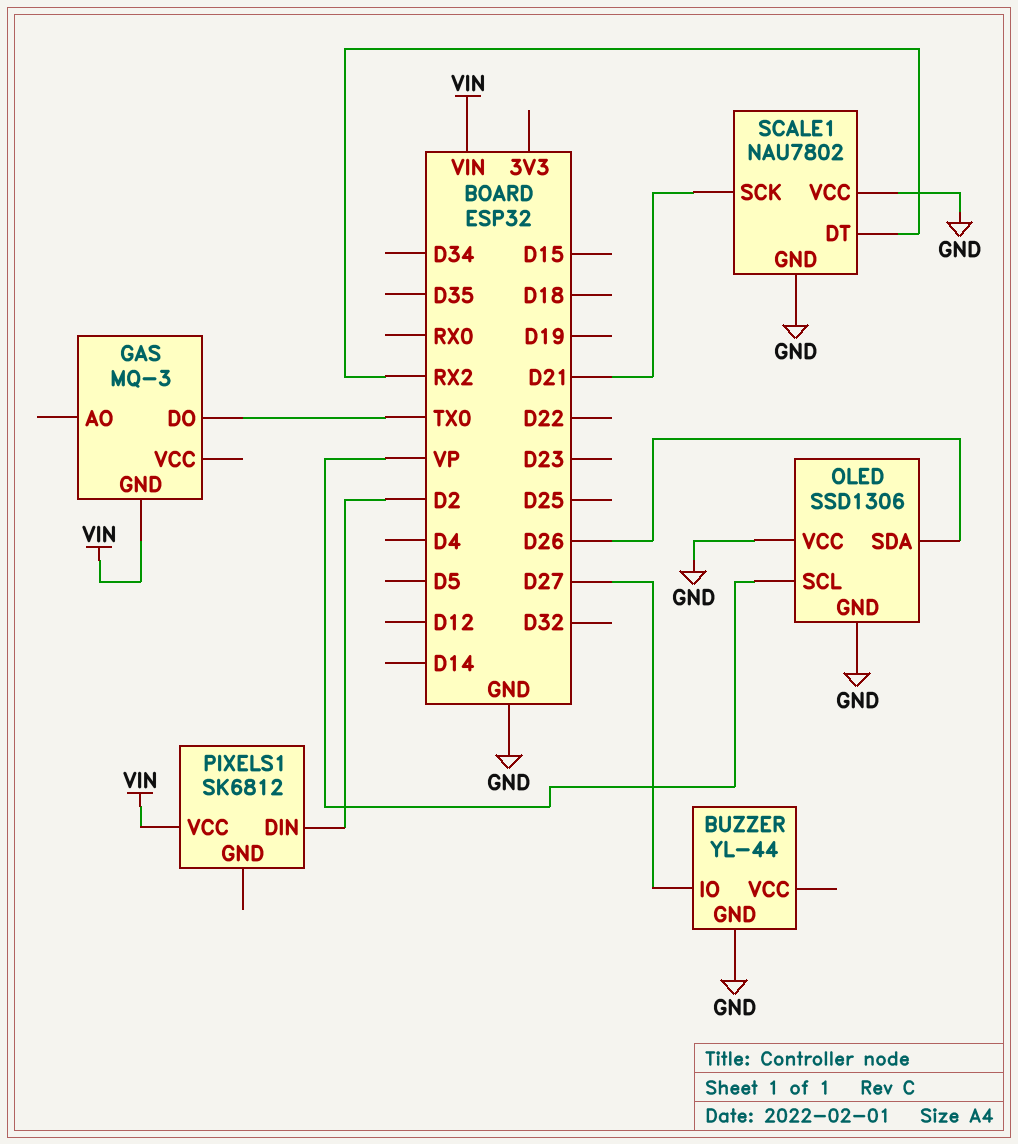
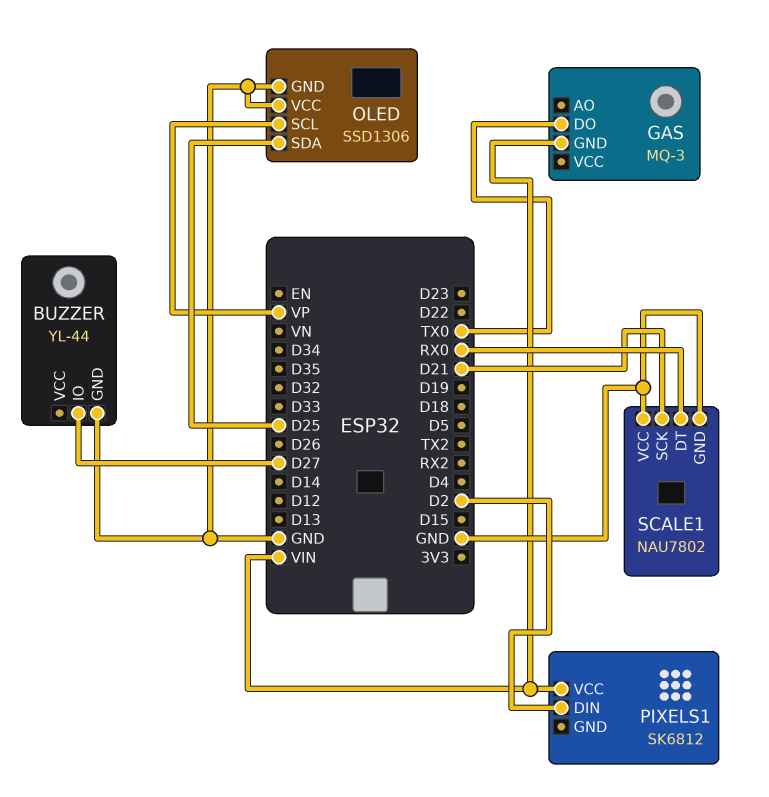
OLED pin SDA: D26 -> D25
SCALE1 pin DT: RX2 -> RX0

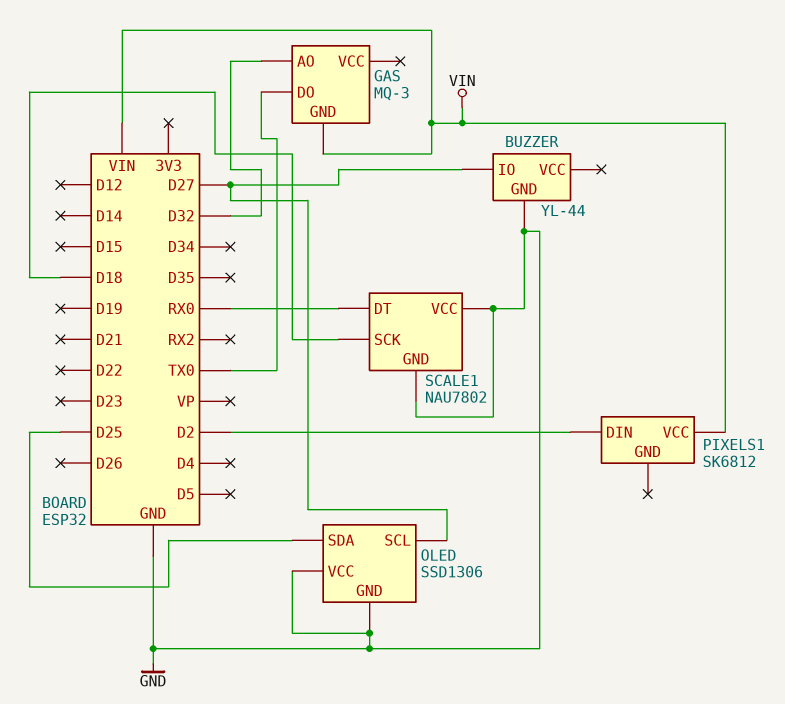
GAS pin AO: none -> D32
OLED pin SCL: VP -> D27
SCALE1 pin SCK: D21 -> D18

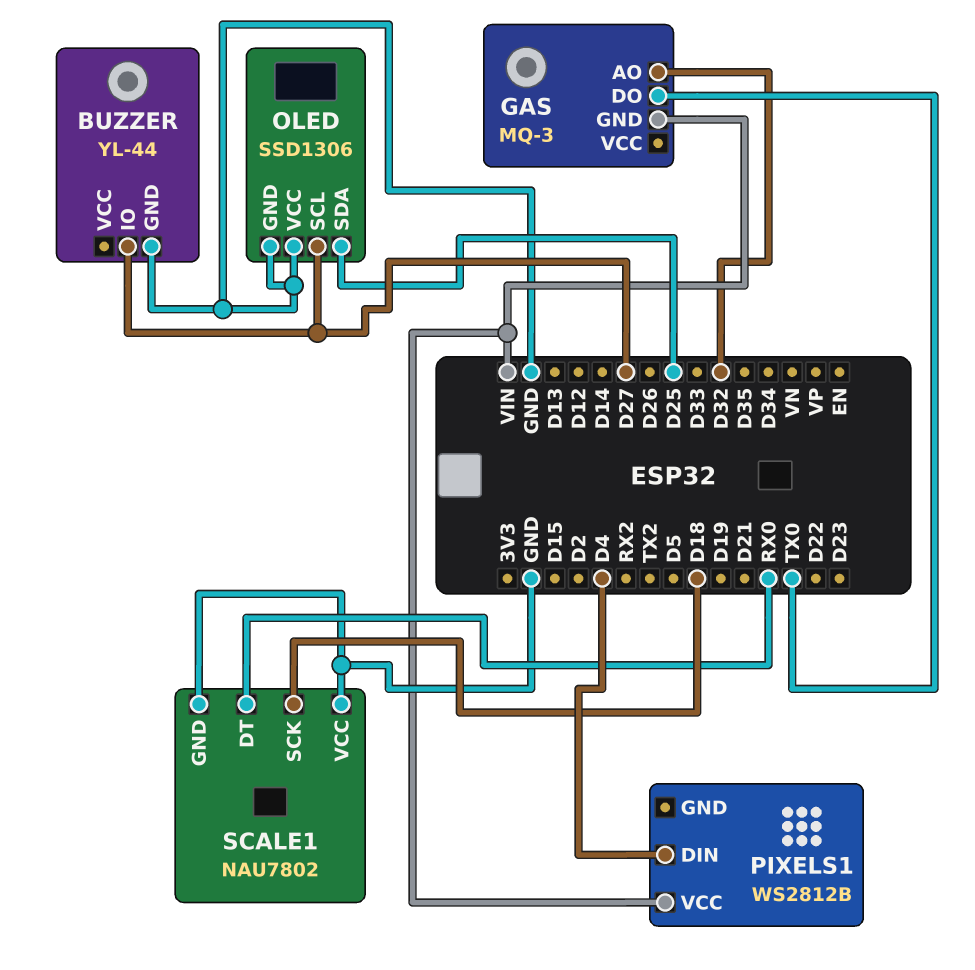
PIXELS1: SK6812 -> WS2812B
PIXELS1 pin DIN: D2 -> D4

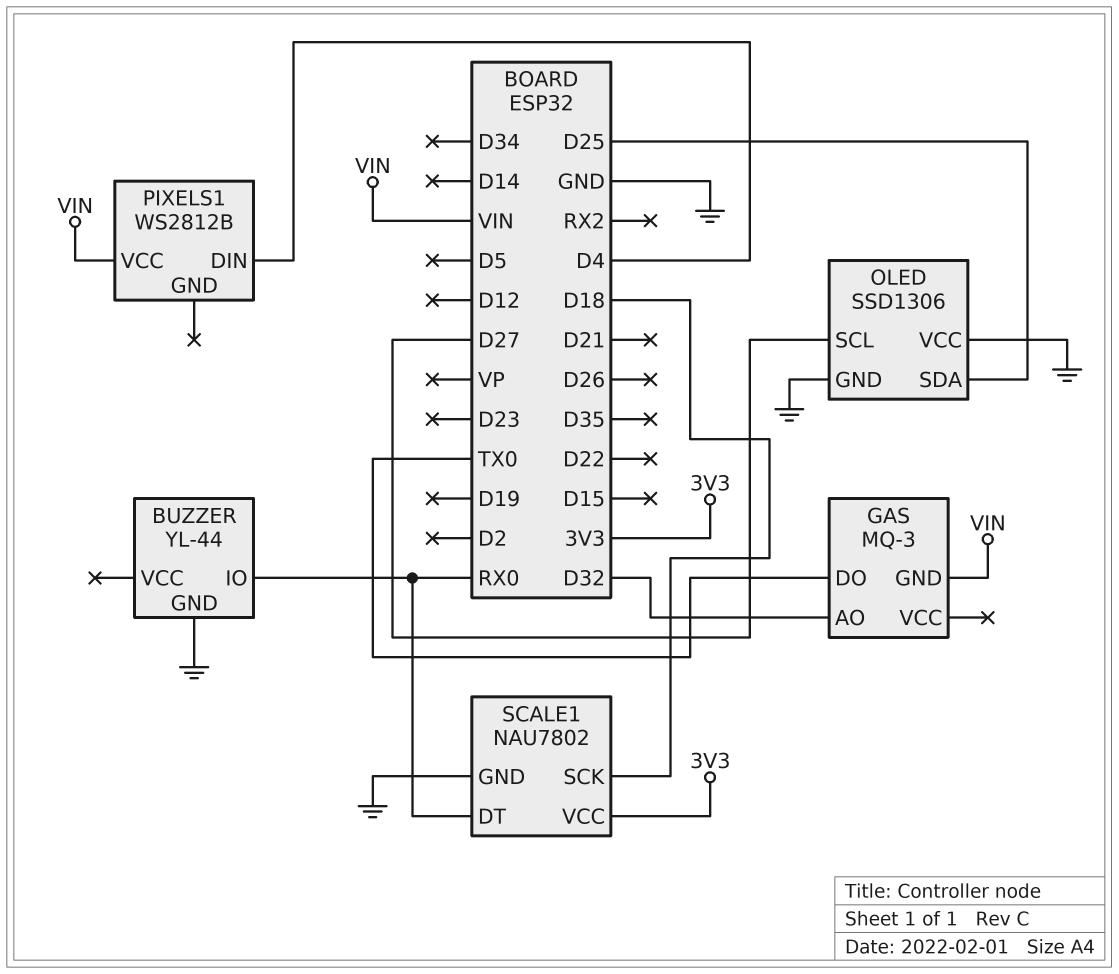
BUZZER pin IO: D27 -> RX0
SCALE1 pin VCC: GND -> 3V3

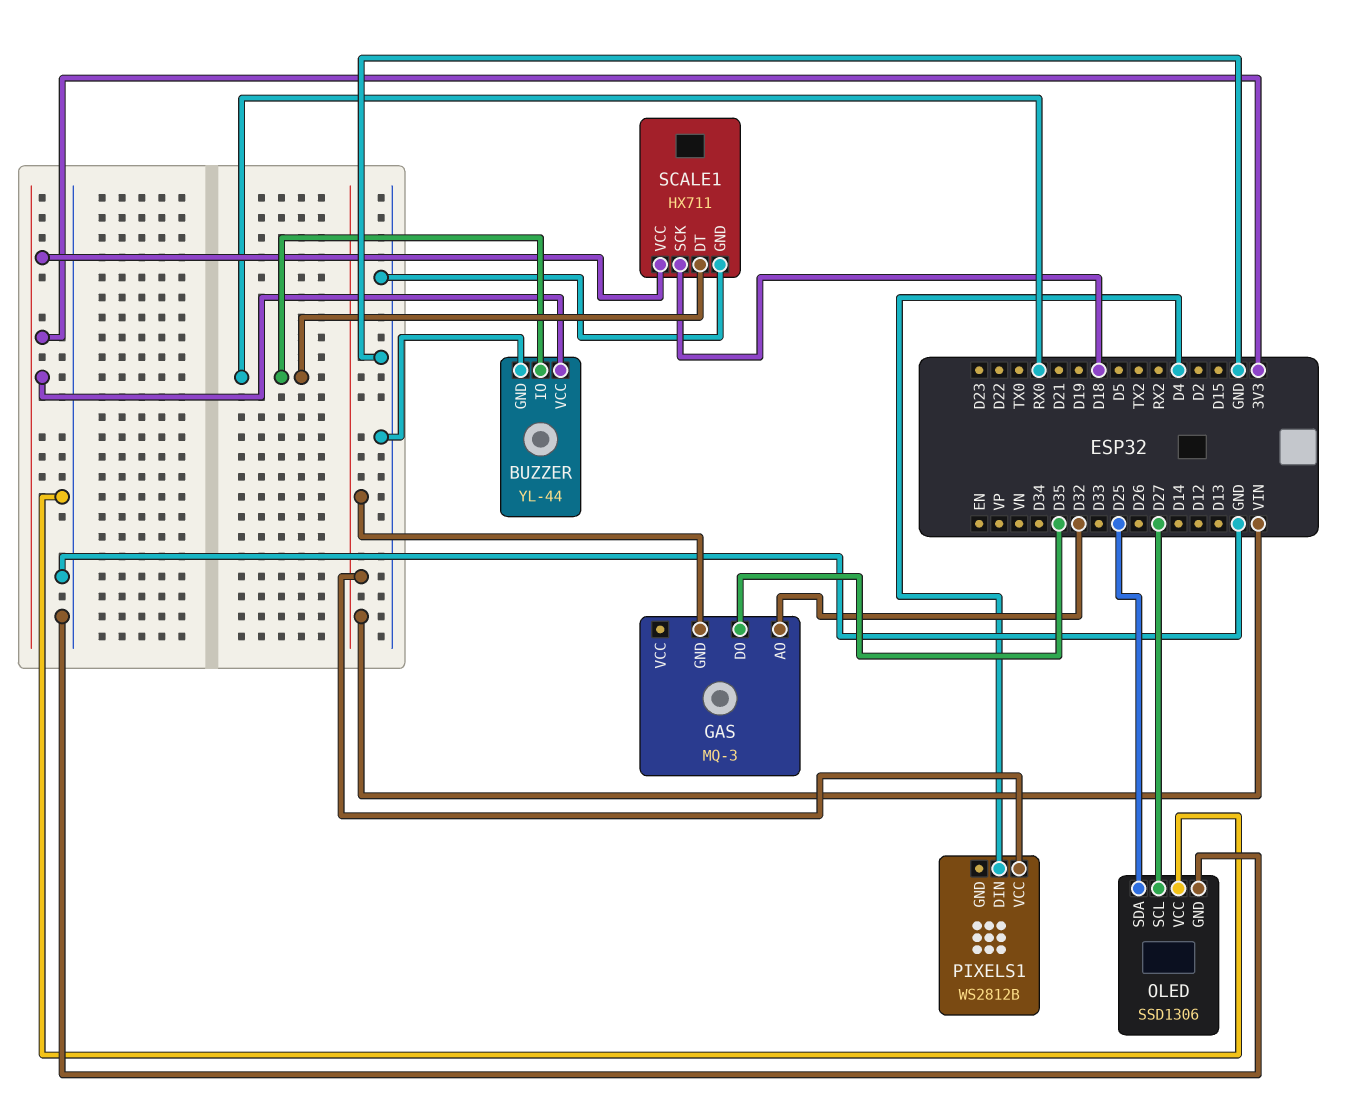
BUZZER pin VCC: none -> 3V3
GAS pin DO: TX0 -> D35
SCALE1: NAU7802 -> HX711

